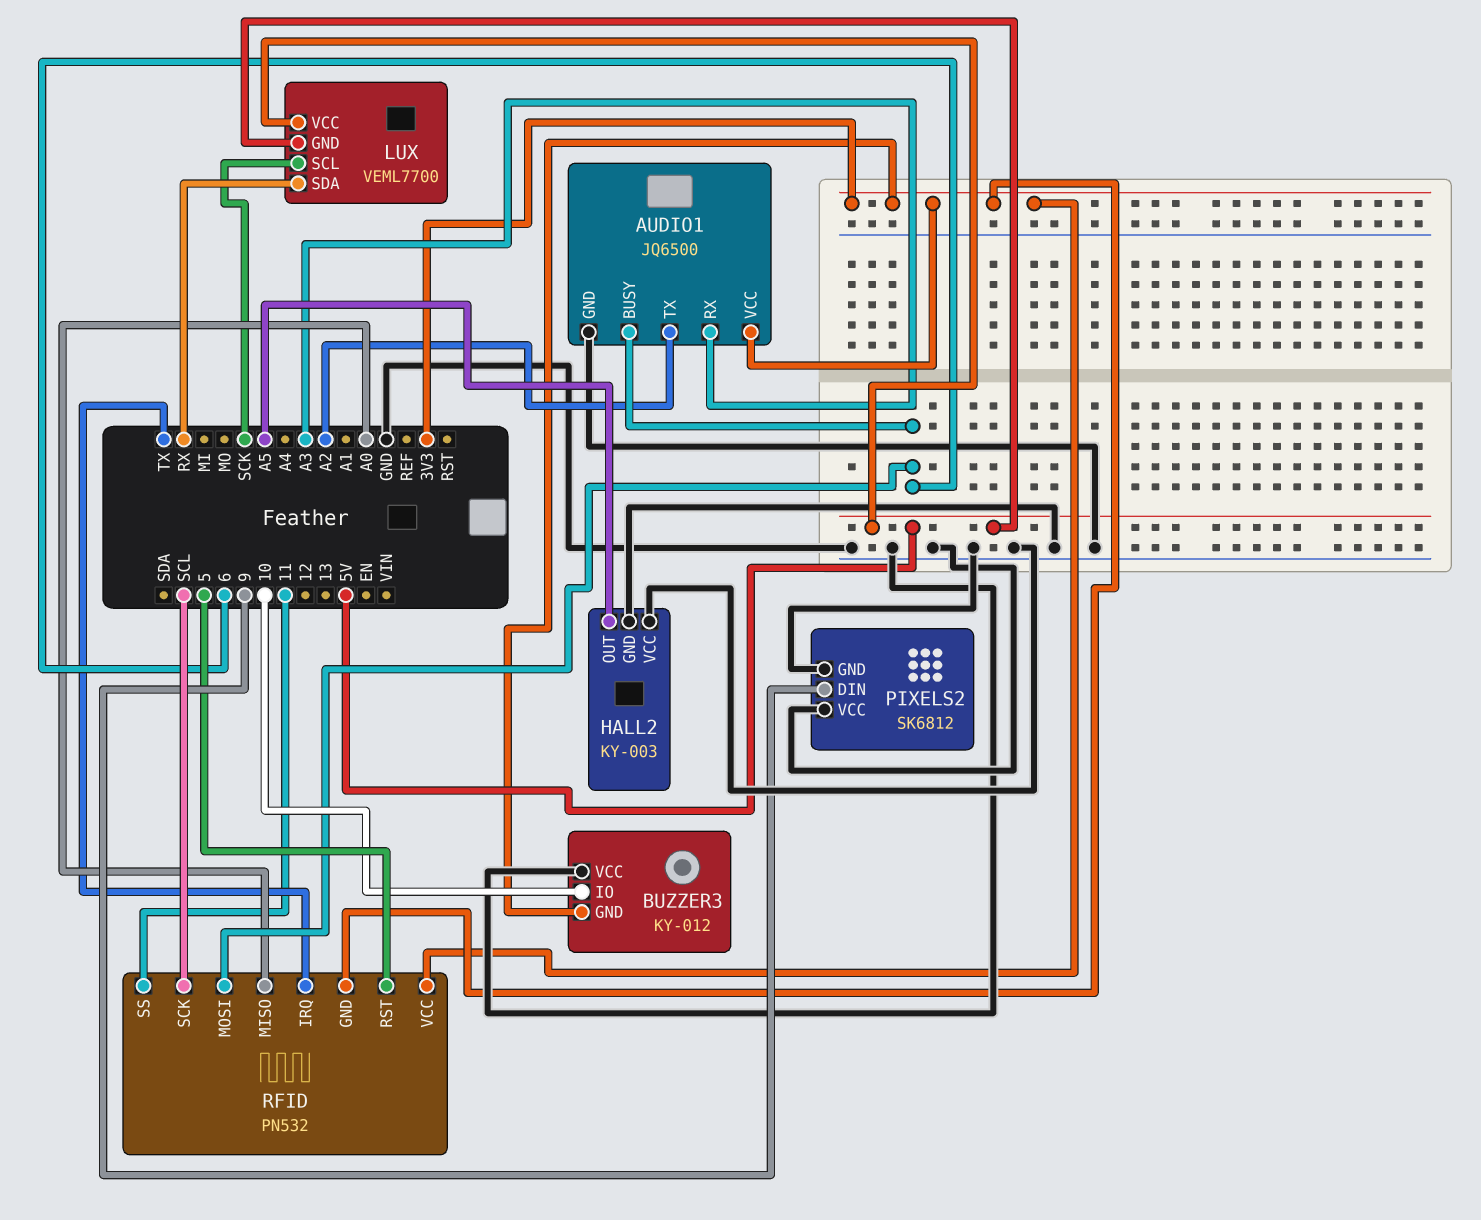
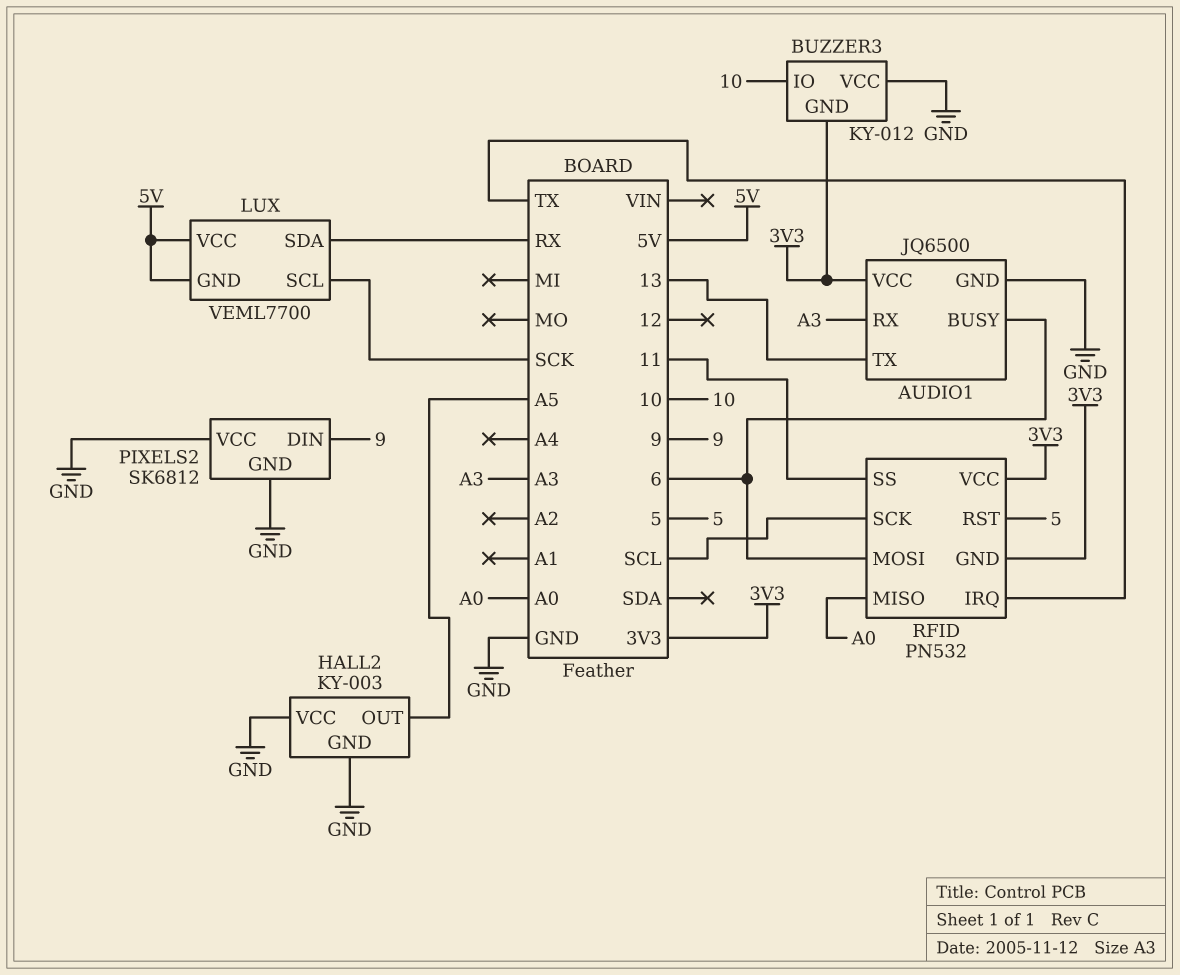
AUDIO1 pin TX: A2 -> 13

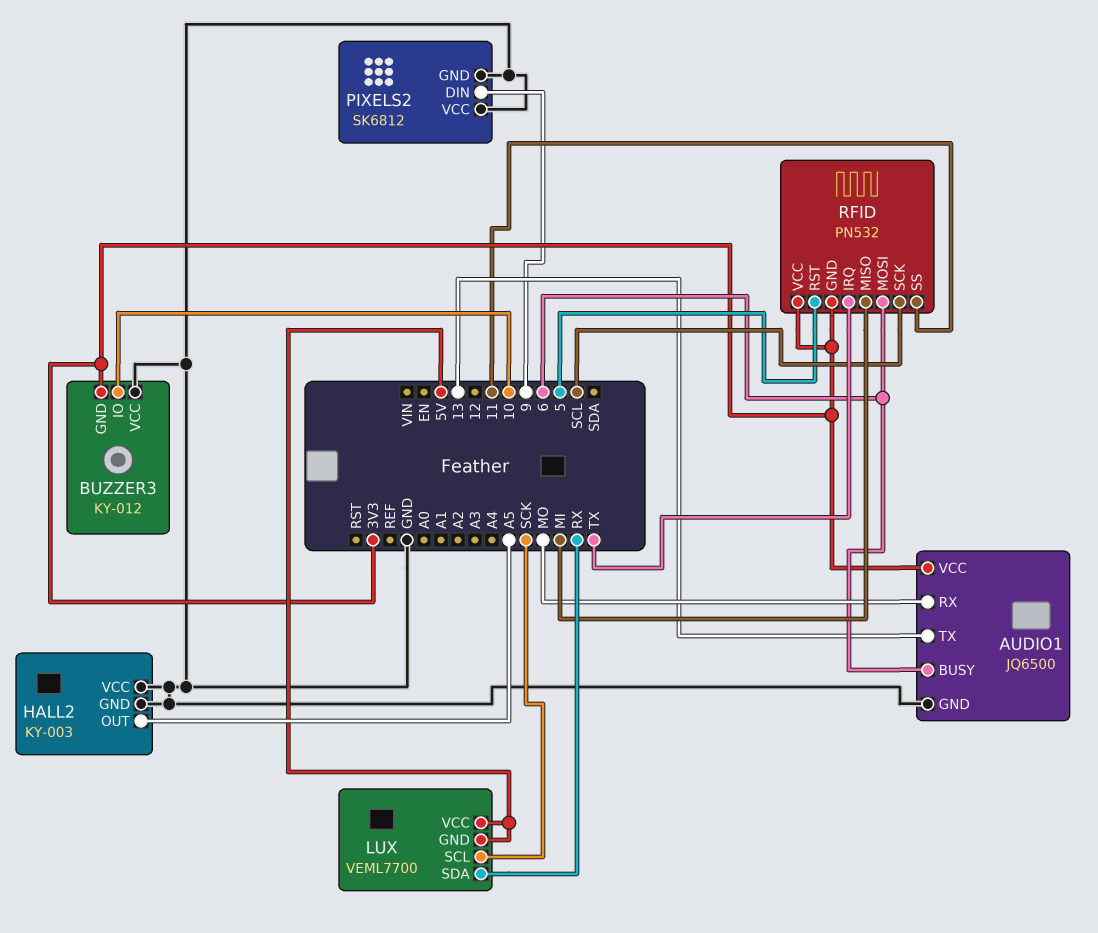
AUDIO1 pin RX: A3 -> MO
RFID pin MISO: A0 -> MI

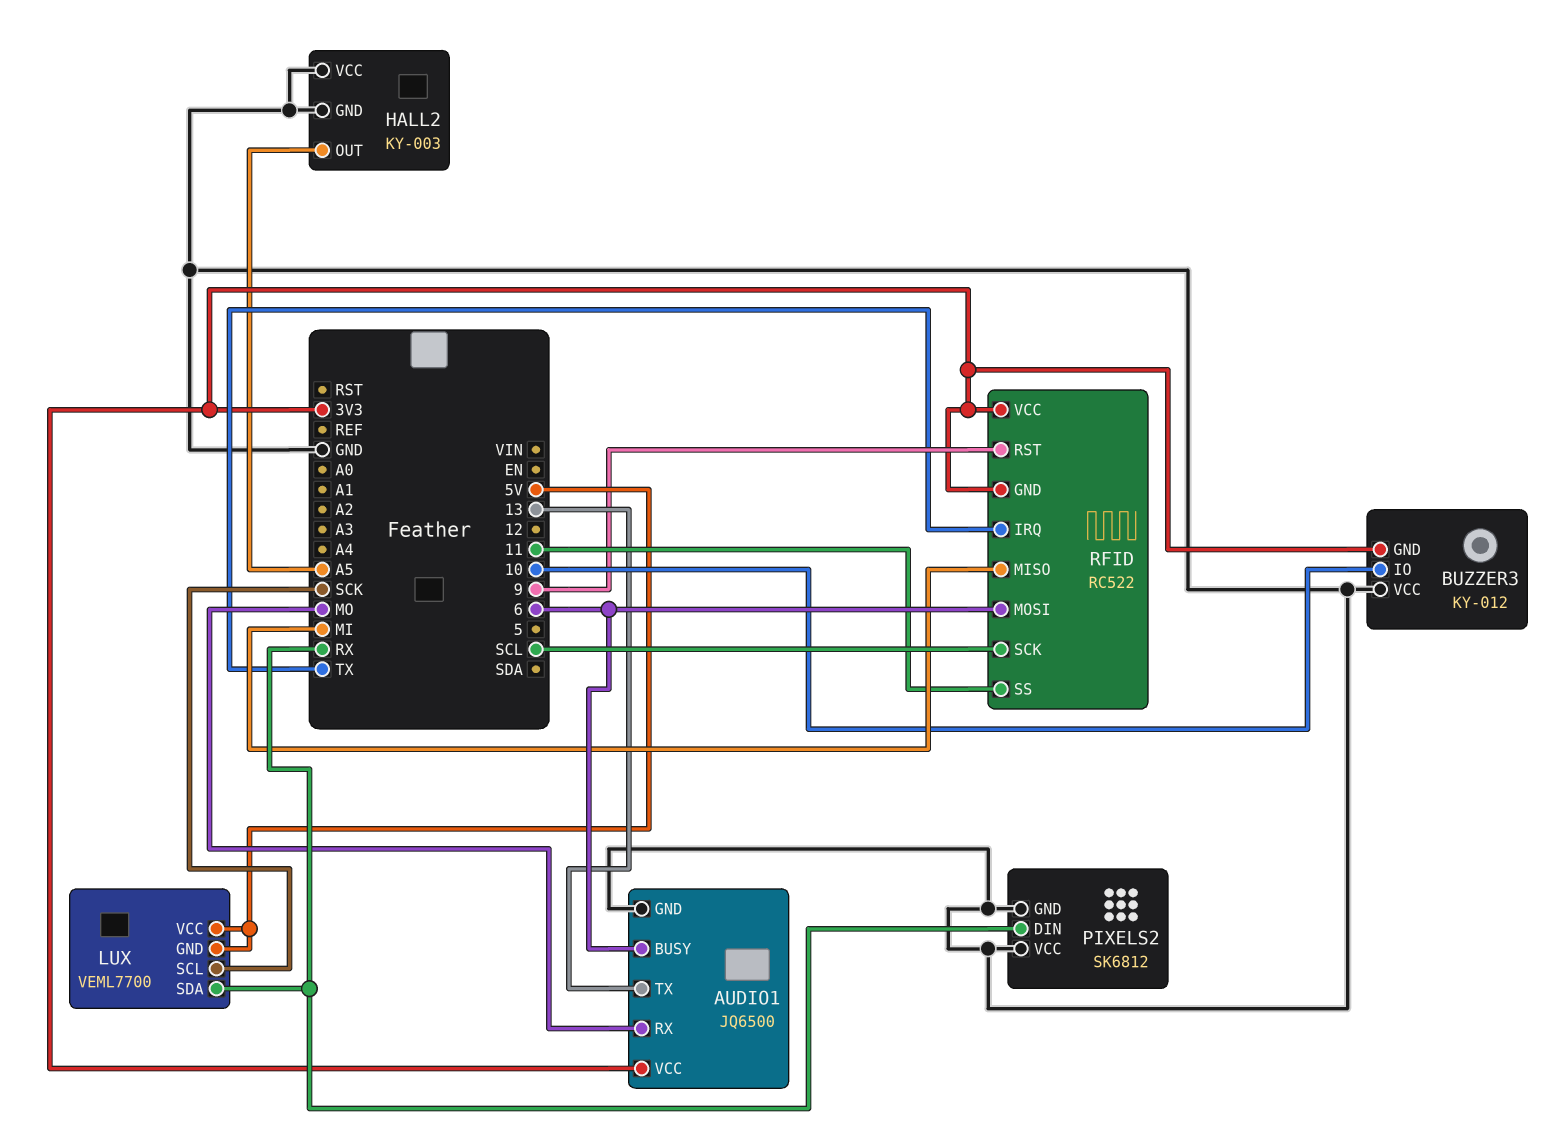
PIXELS2 pin DIN: 9 -> RX
RFID: PN532 -> RC522
RFID pin RST: 5 -> 9

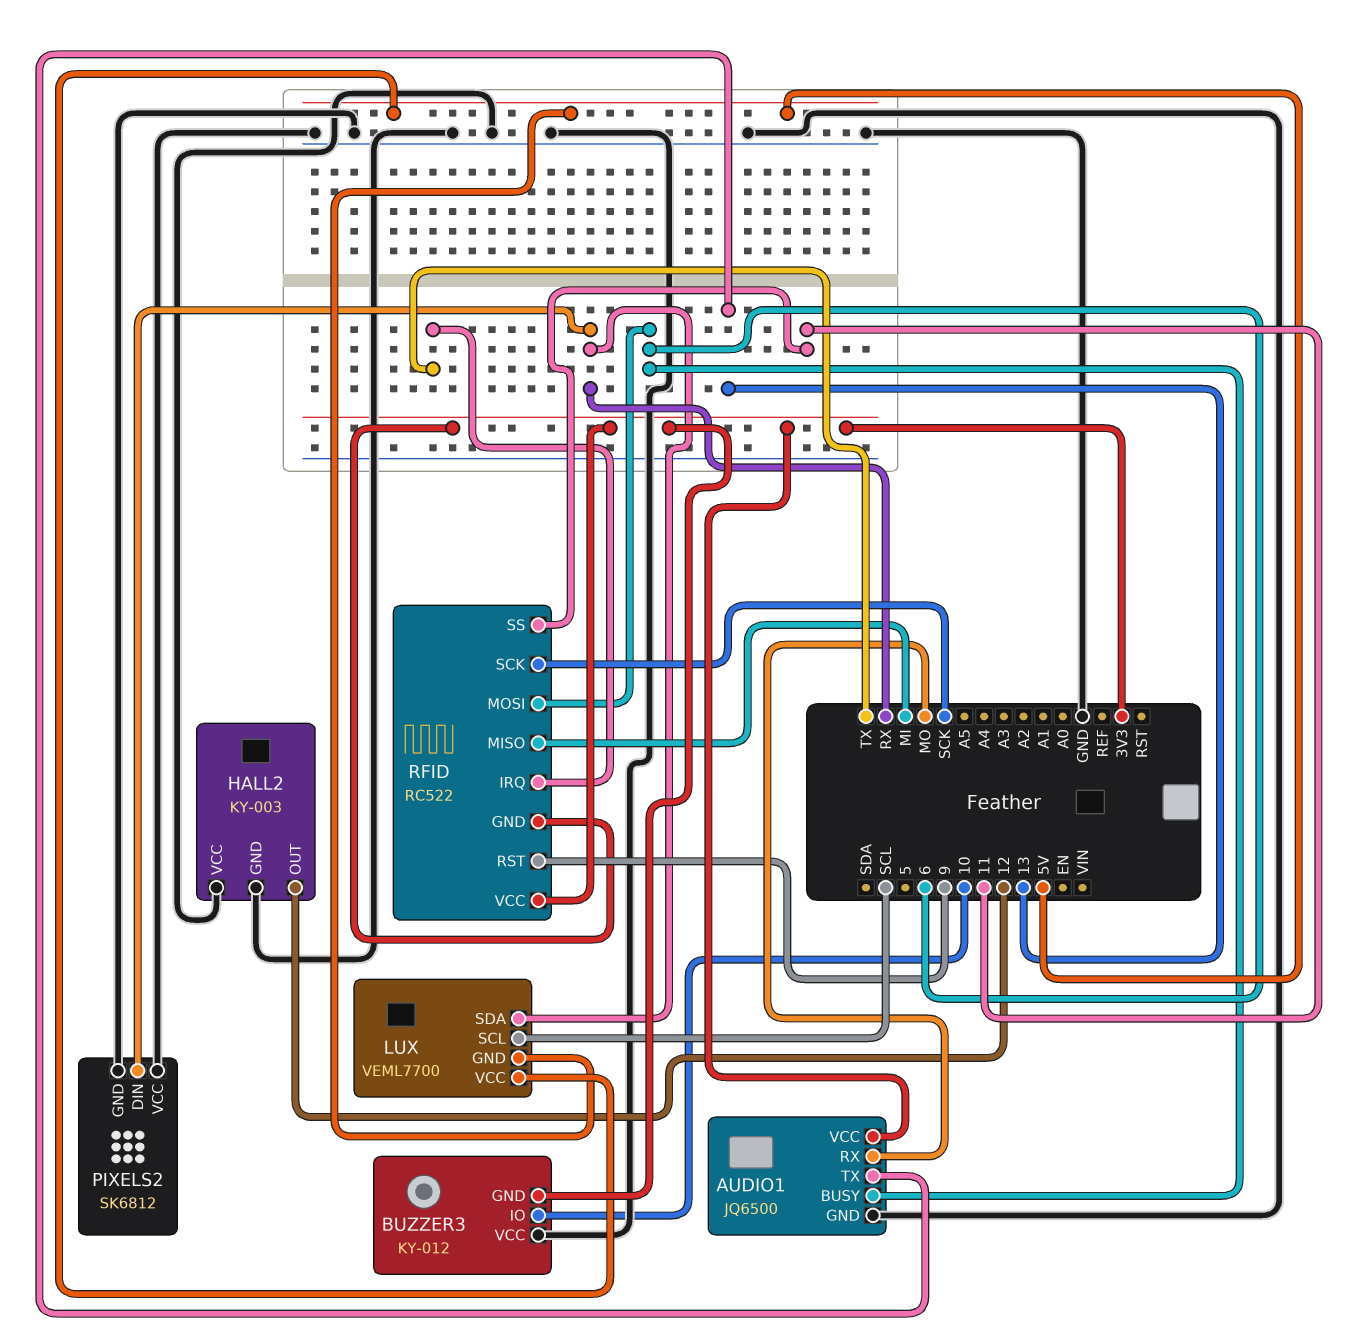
HALL2 pin OUT: A5 -> 12
LUX pin SCL: SCK -> SCL
RFID pin SCK: SCL -> SCK

